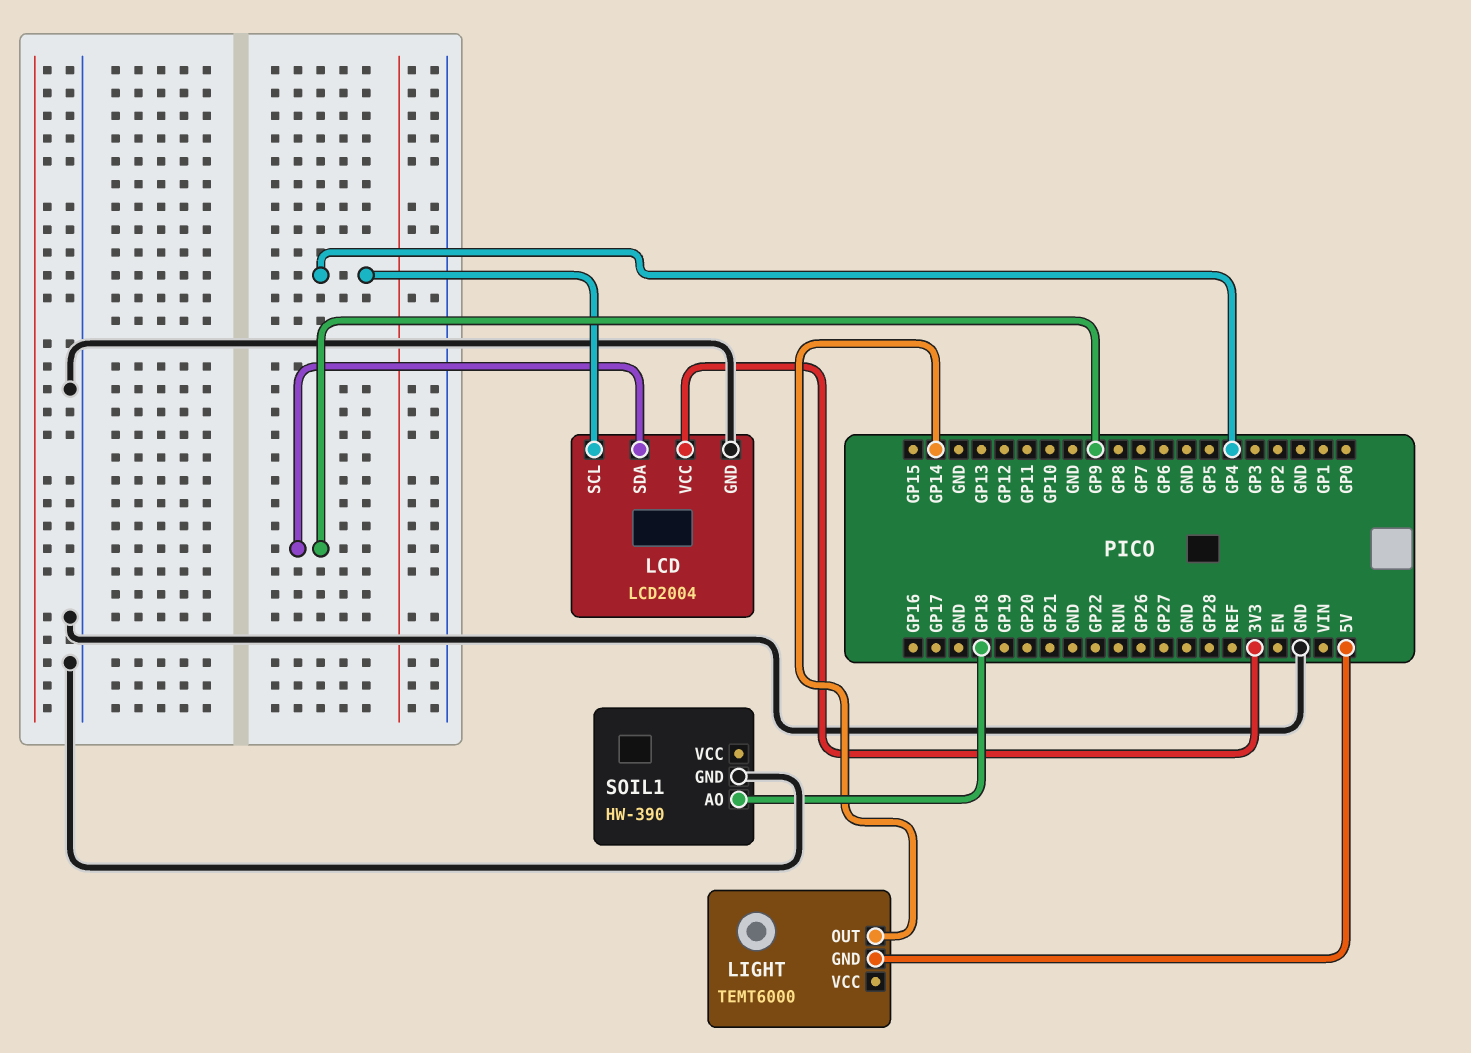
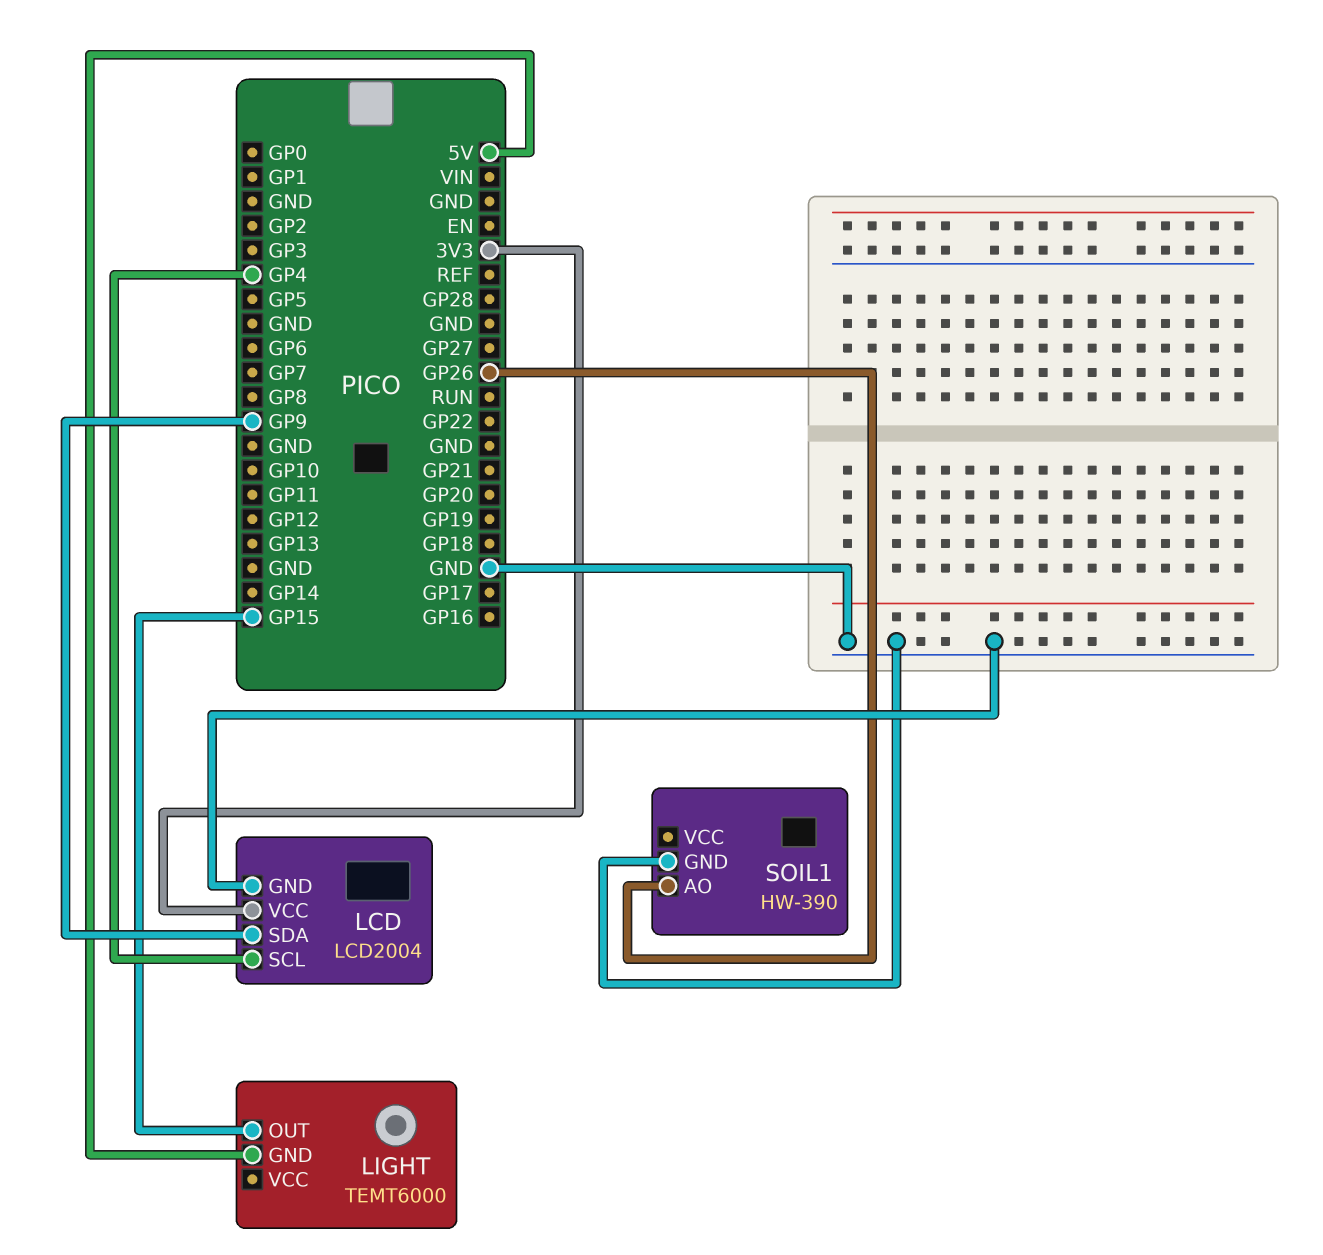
LIGHT pin OUT: GP14 -> GP15
SOIL1 pin AO: GP18 -> GP26

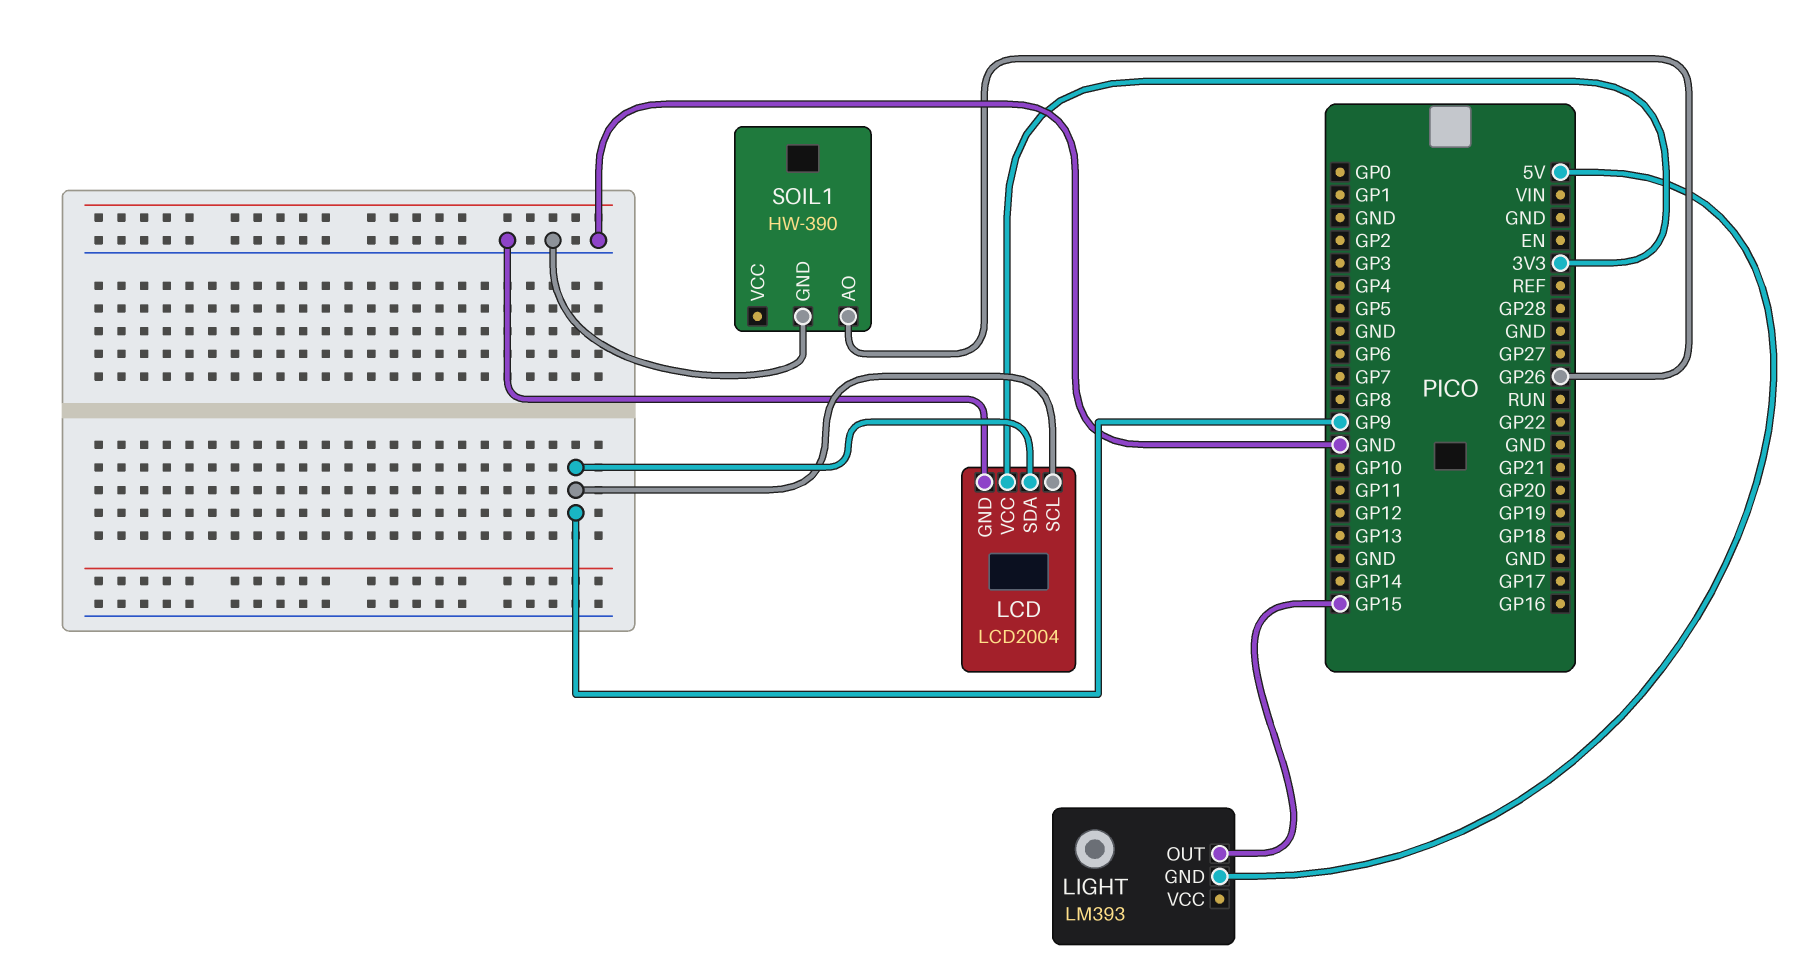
LCD pin SCL: GP4 -> GP9
LIGHT: TEMT6000 -> LM393

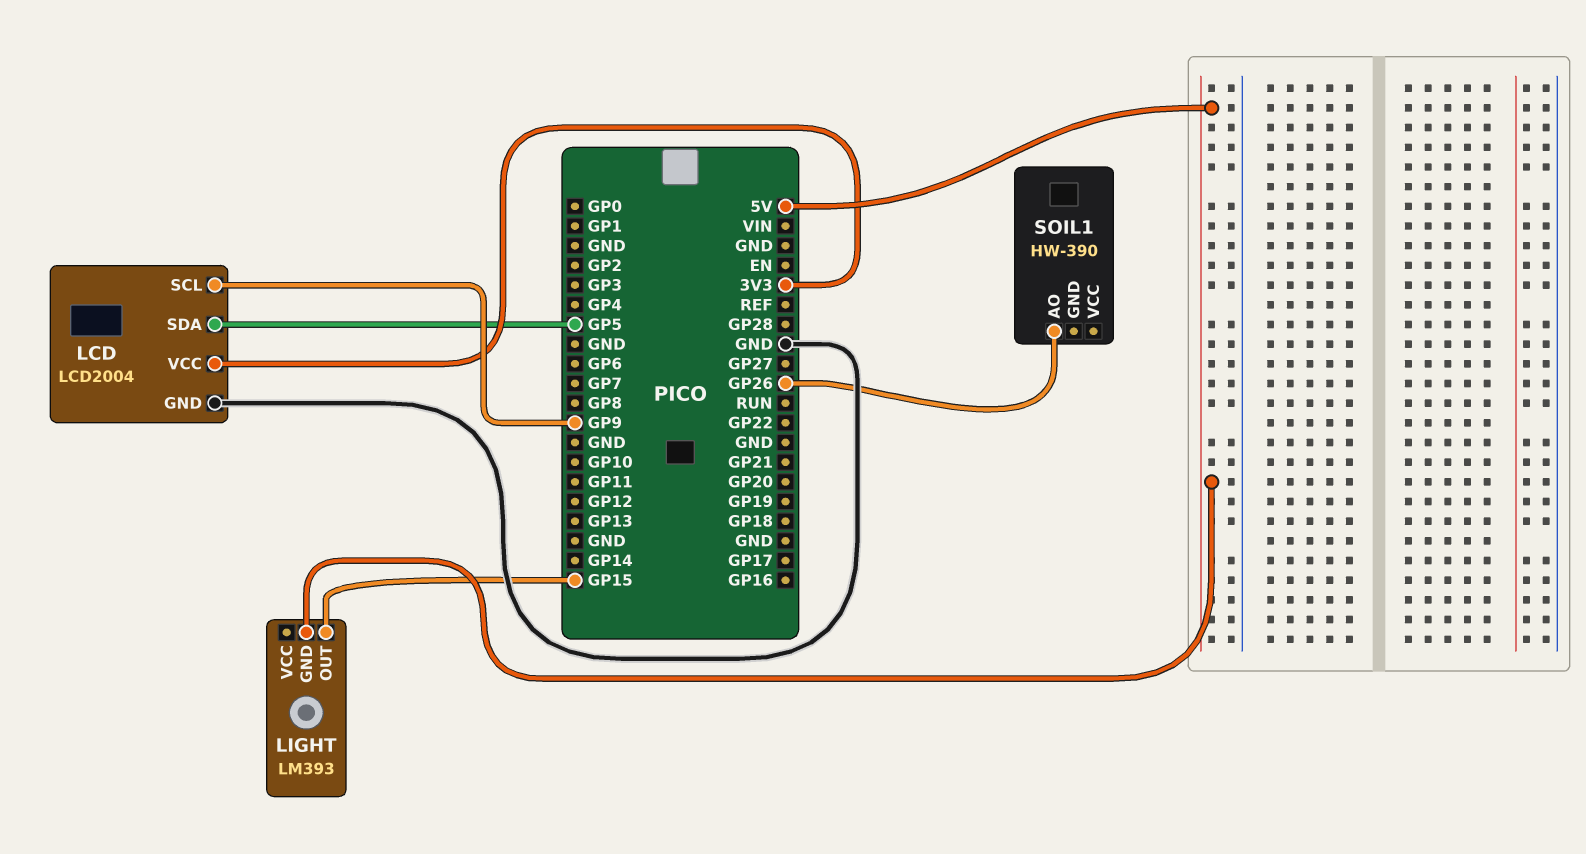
LCD pin SDA: GP9 -> GP5
SOIL1 pin GND: GND -> none

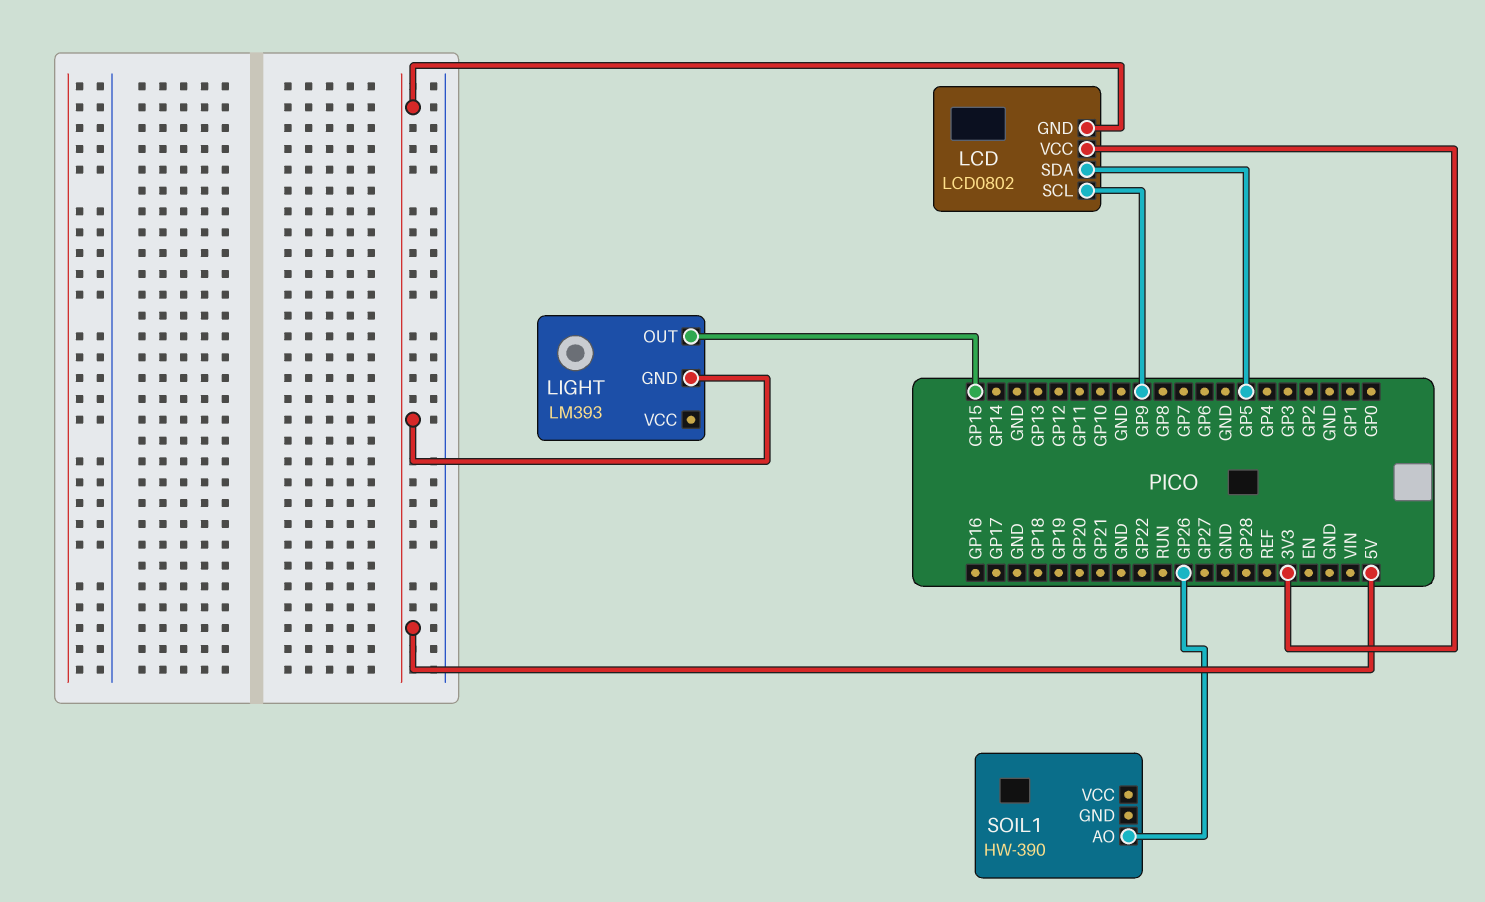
LCD: LCD2004 -> LCD0802
LCD pin GND: GND -> 5V

